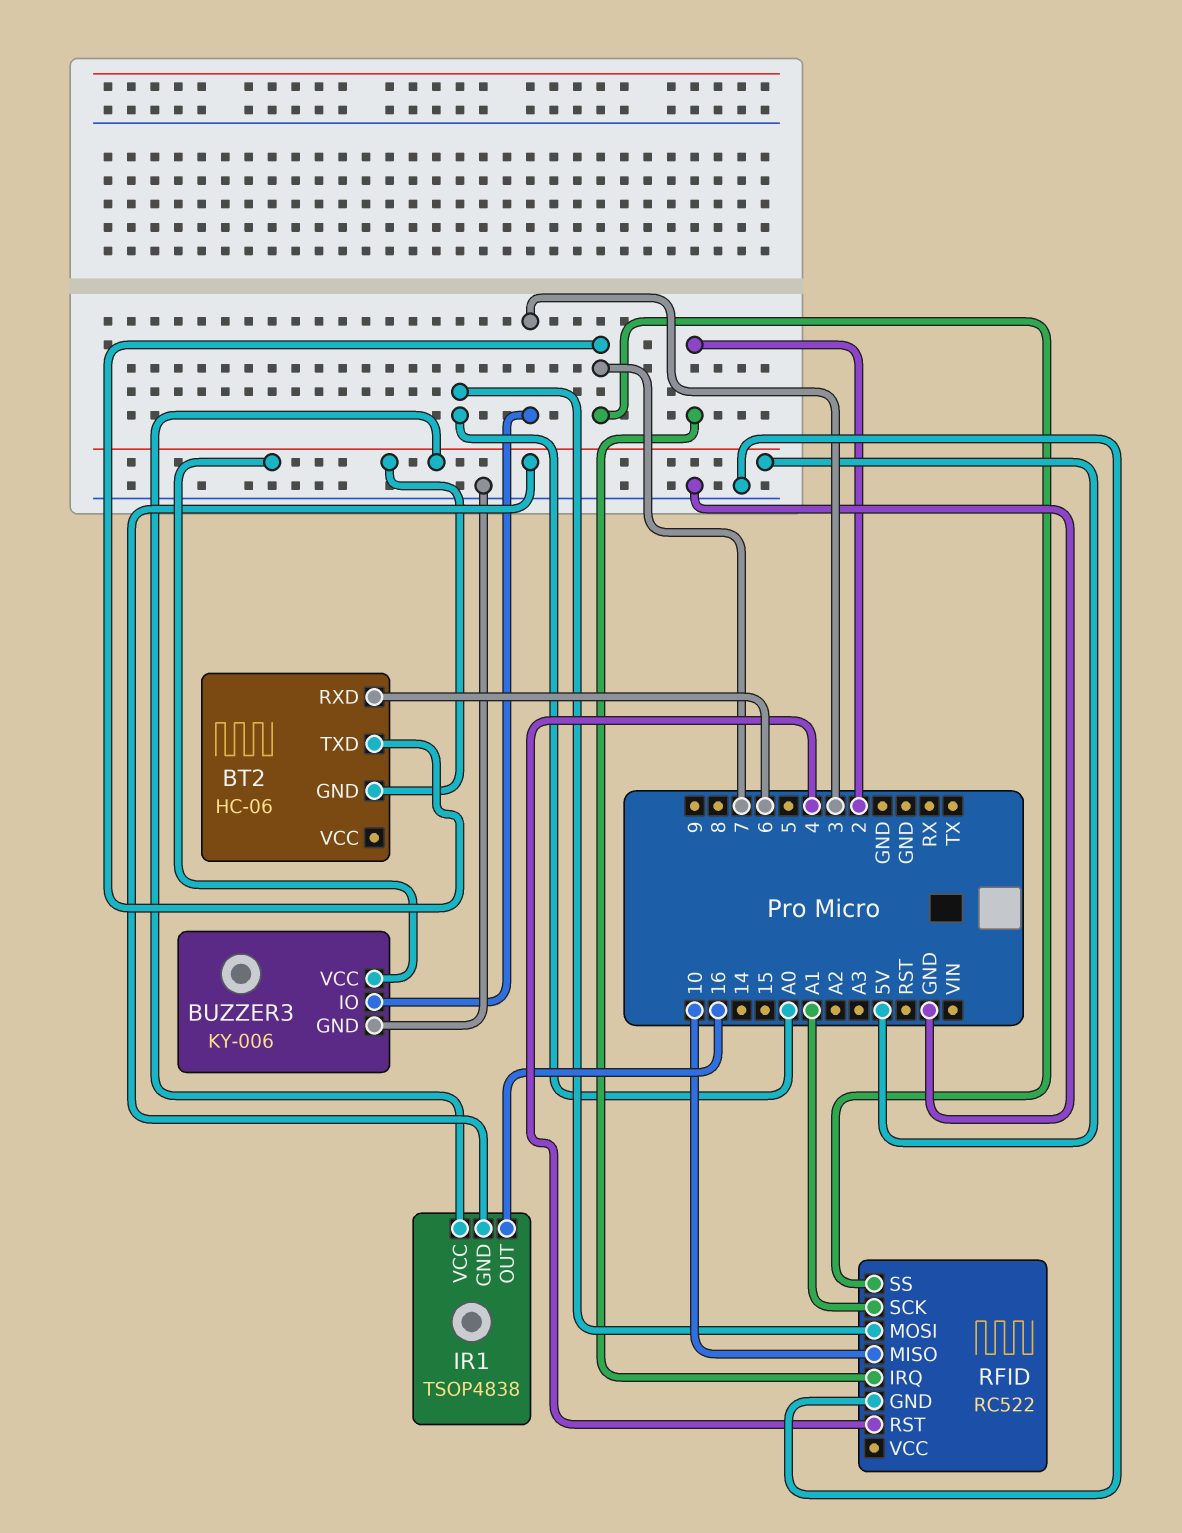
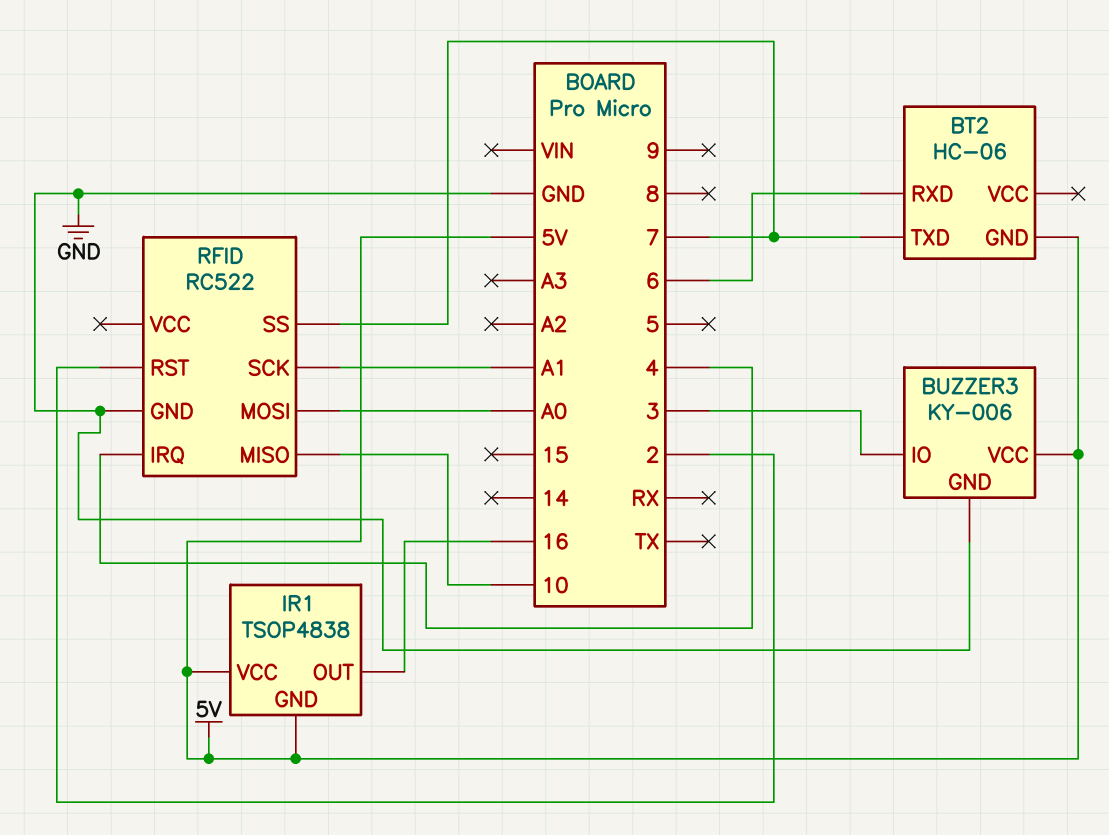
RFID pin IRQ: 2 -> 4
RFID pin RST: 4 -> 2

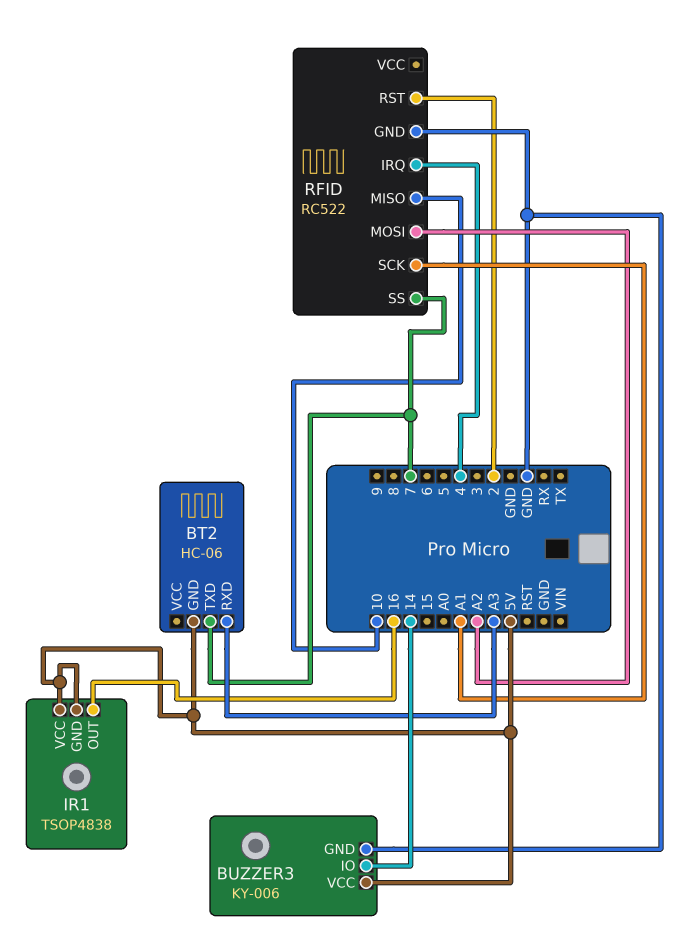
BT2 pin RXD: 6 -> A3
BUZZER3 pin IO: 3 -> 14
RFID pin MOSI: A0 -> A2

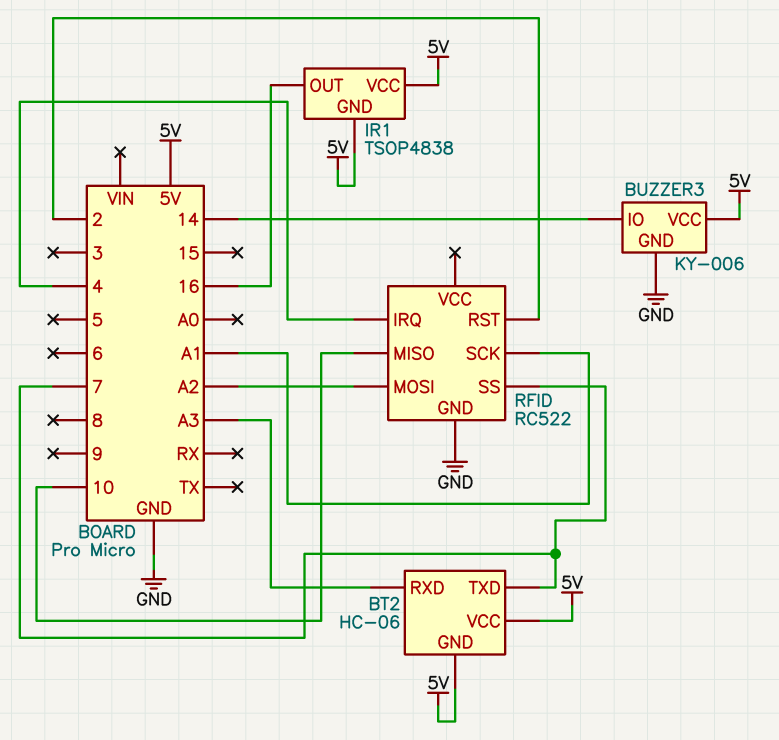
BT2 pin VCC: none -> 5V

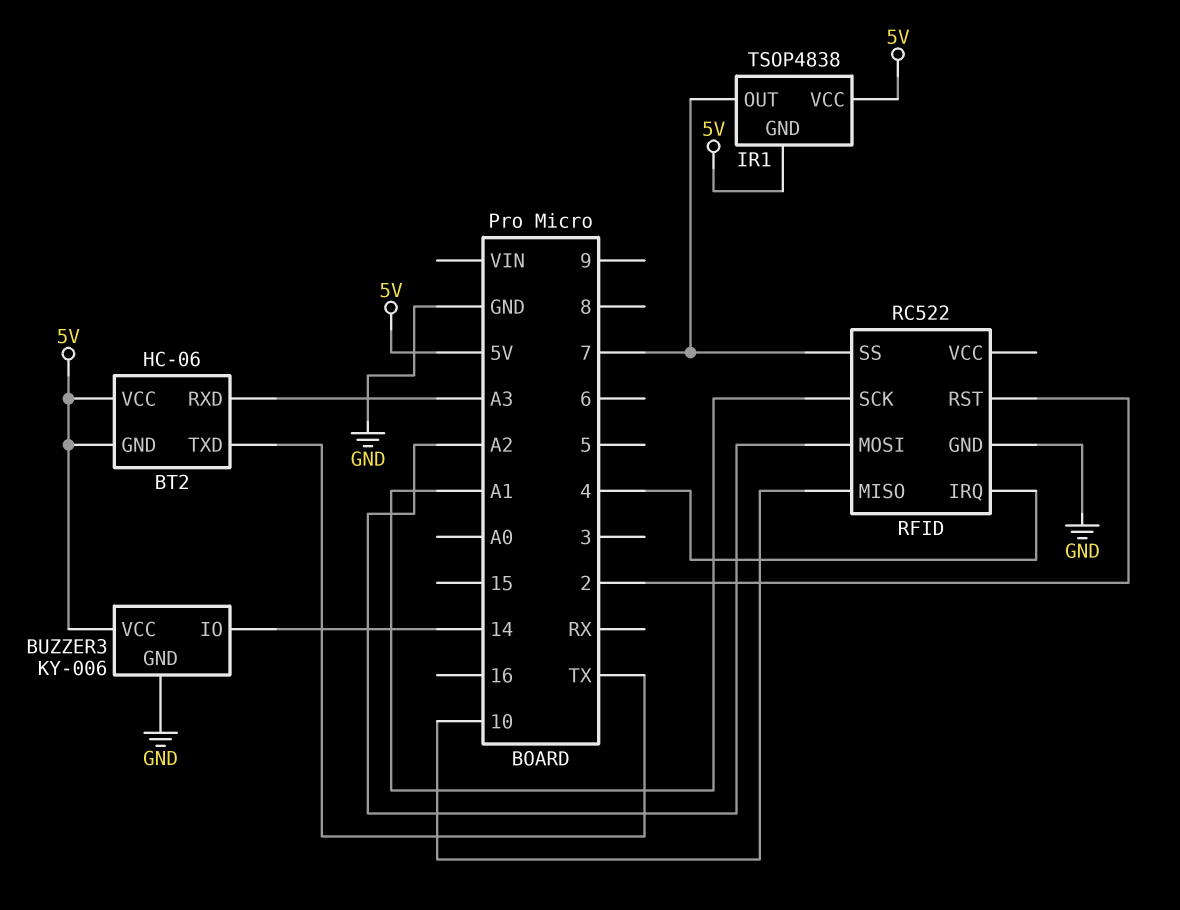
BT2 pin TXD: 7 -> TX
IR1 pin OUT: 16 -> 7

